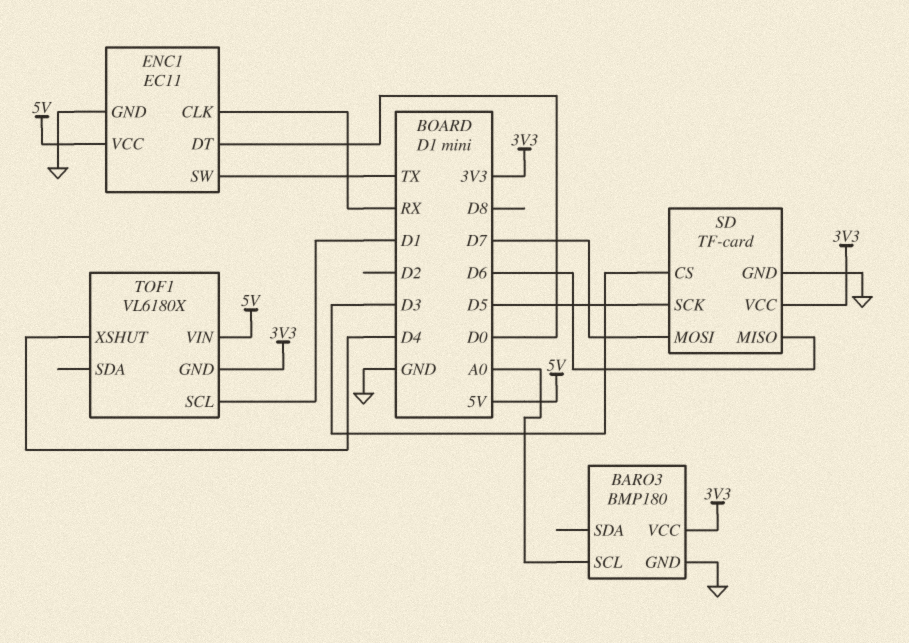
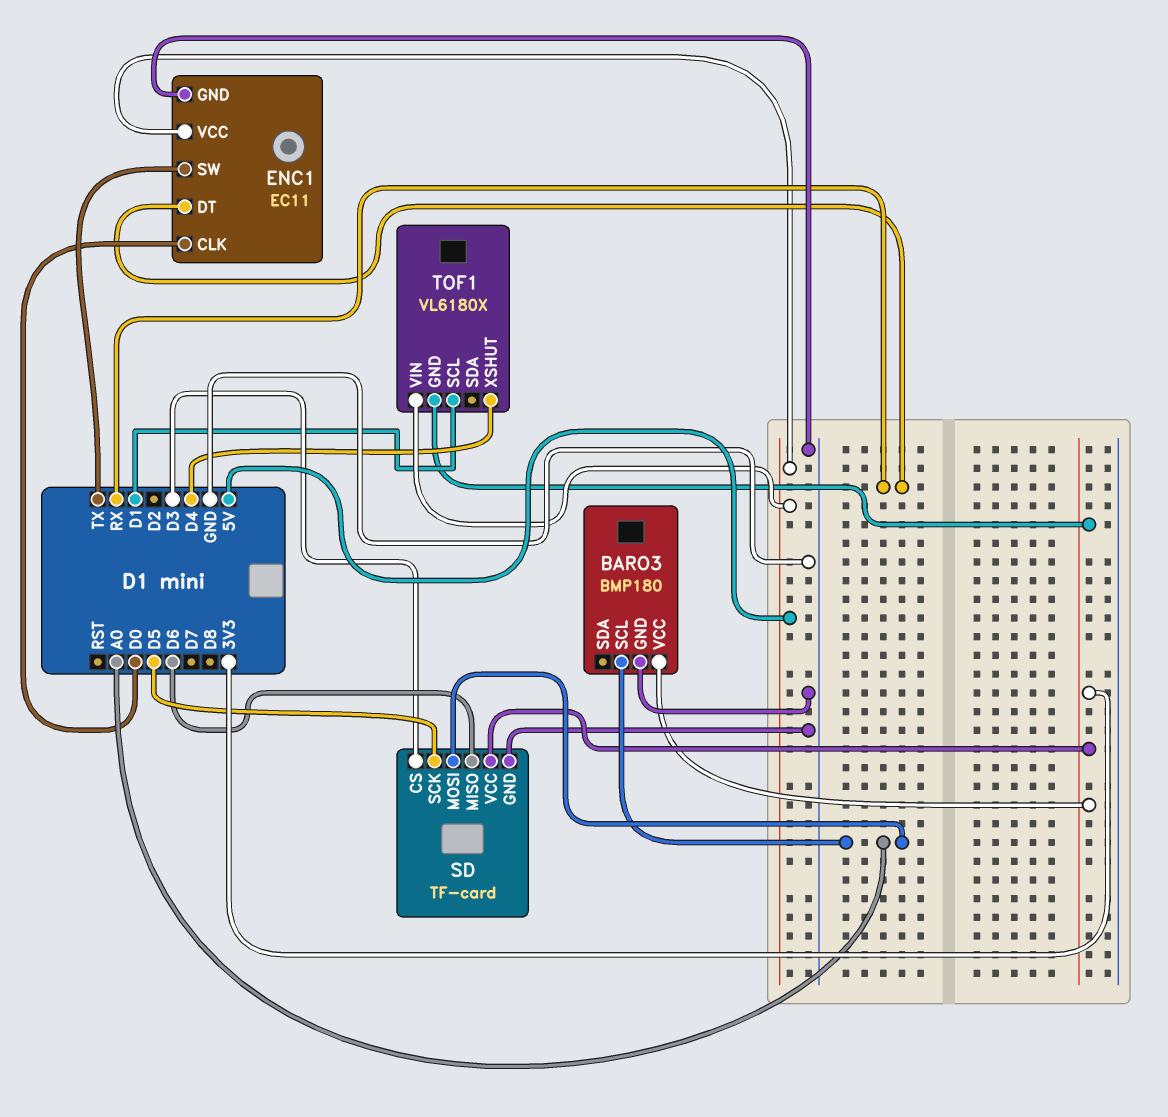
ENC1 pin CLK: RX -> D0
ENC1 pin DT: D0 -> RX
SD pin MOSI: D7 -> A0

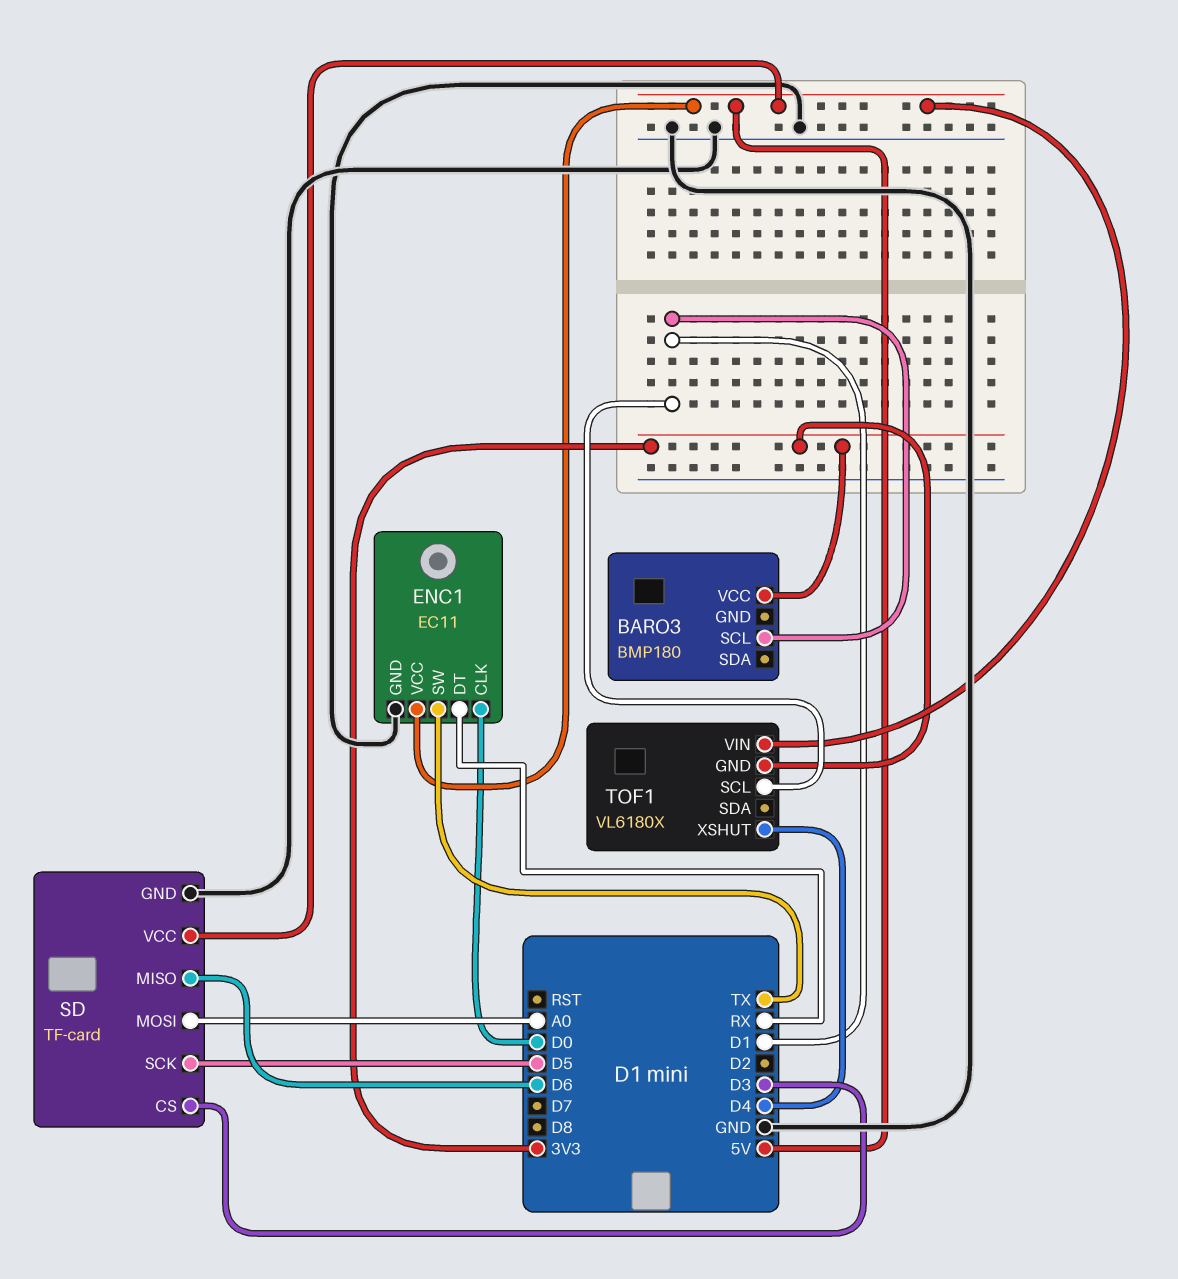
BARO3 pin GND: GND -> none
BARO3 pin SCL: A0 -> D1
SD pin VCC: 3V3 -> 5V

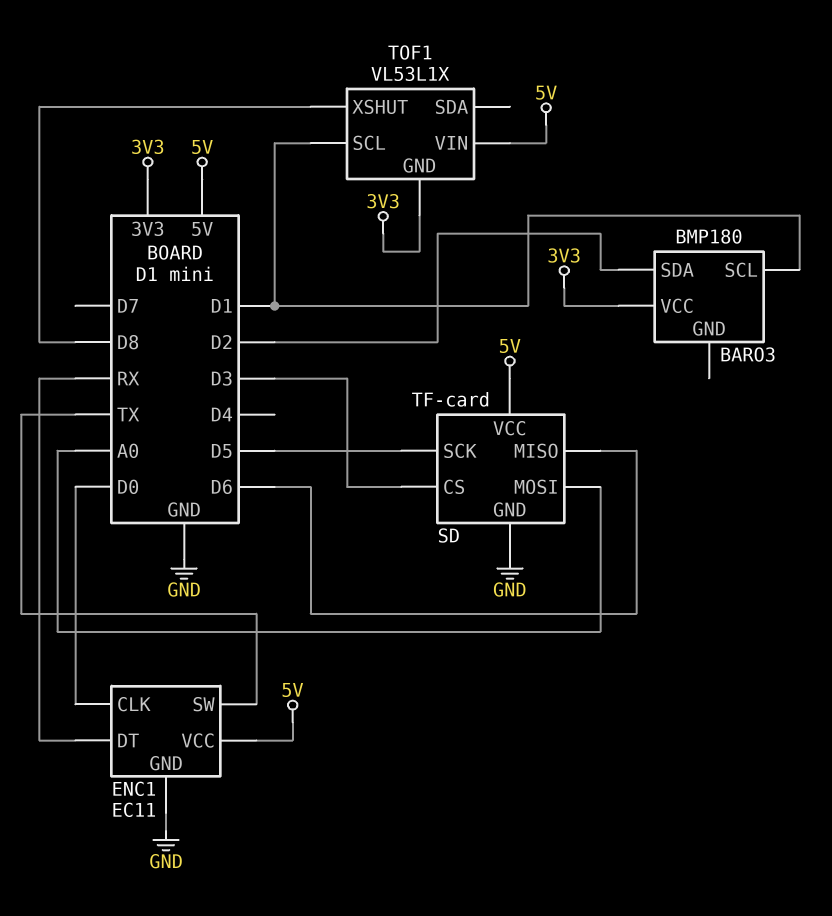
BARO3 pin SDA: none -> D2
TOF1: VL6180X -> VL53L1X
TOF1 pin XSHUT: D4 -> D8

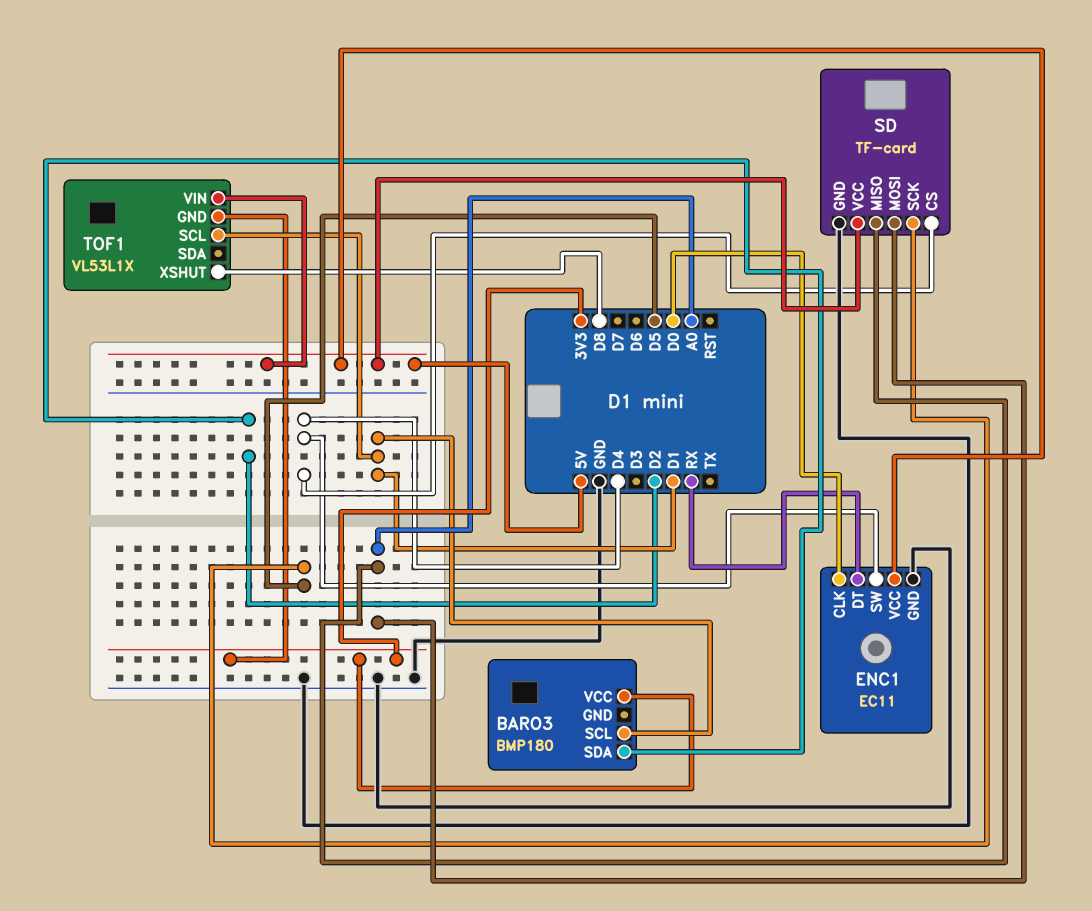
ENC1 pin SW: TX -> D4
SD pin CS: D3 -> D4
SD pin MISO: D6 -> A0

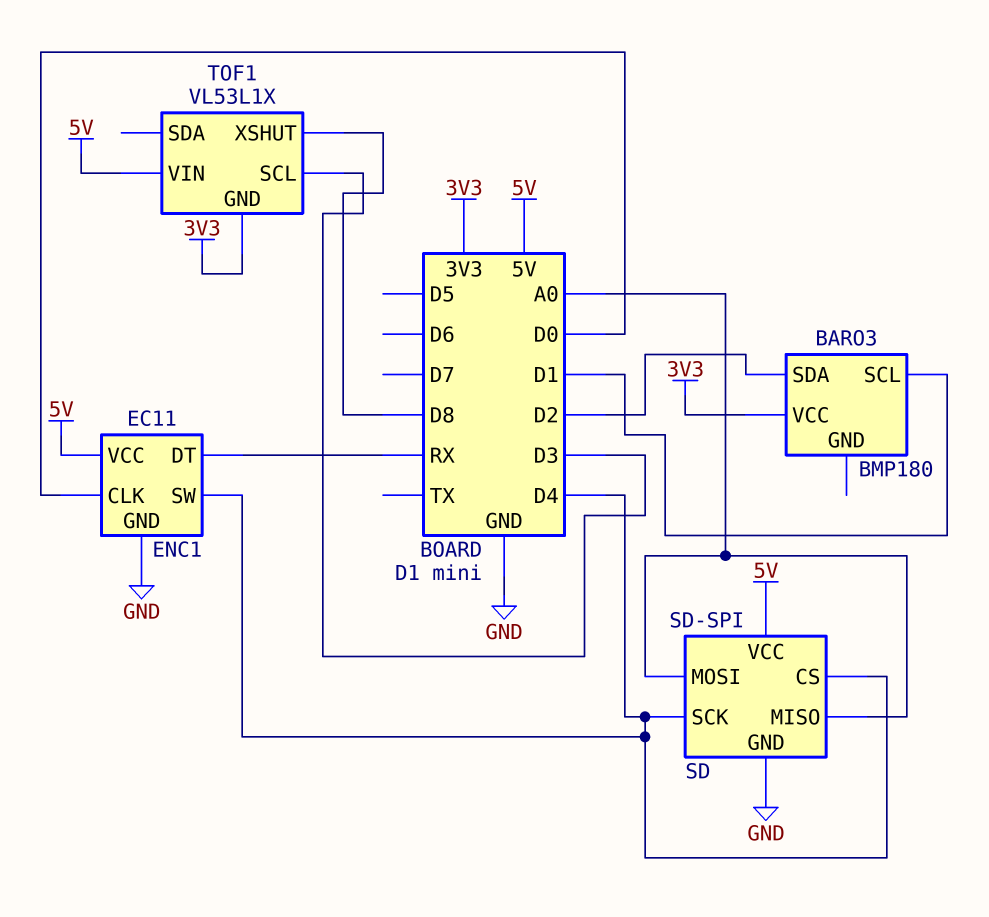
SD: TF-card -> SD-SPI
SD pin SCK: D5 -> D4
TOF1 pin SCL: D1 -> D3

